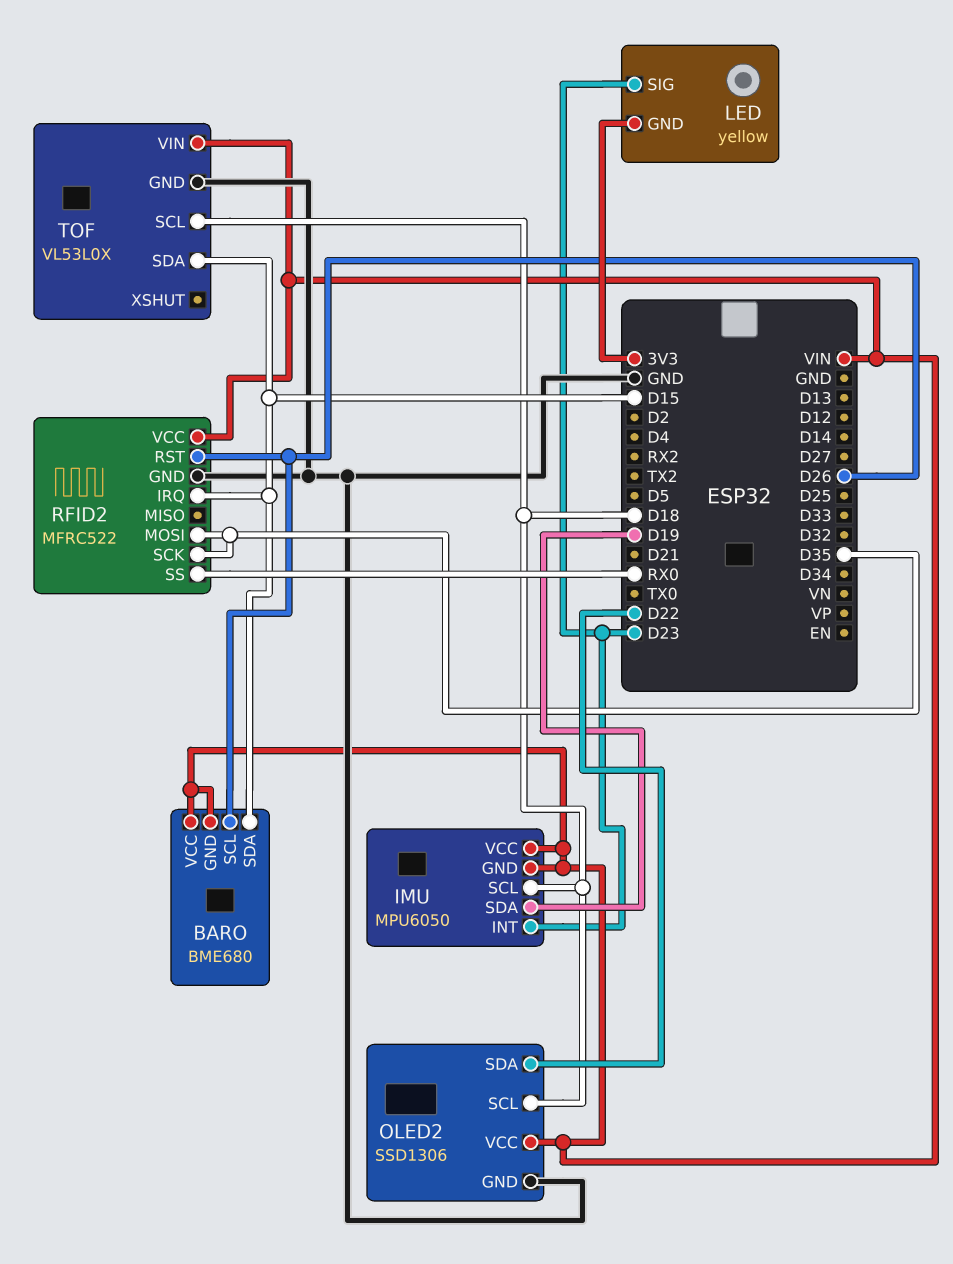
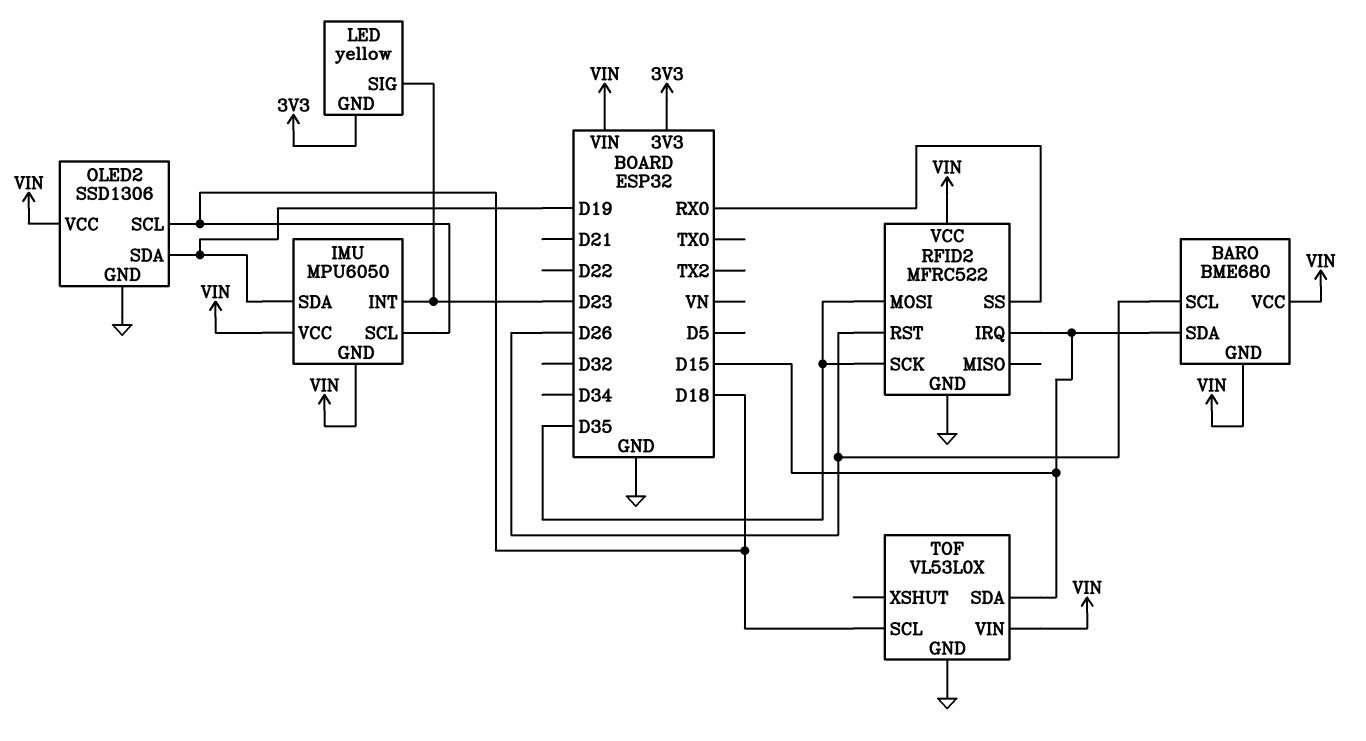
OLED2 pin SDA: D22 -> D19

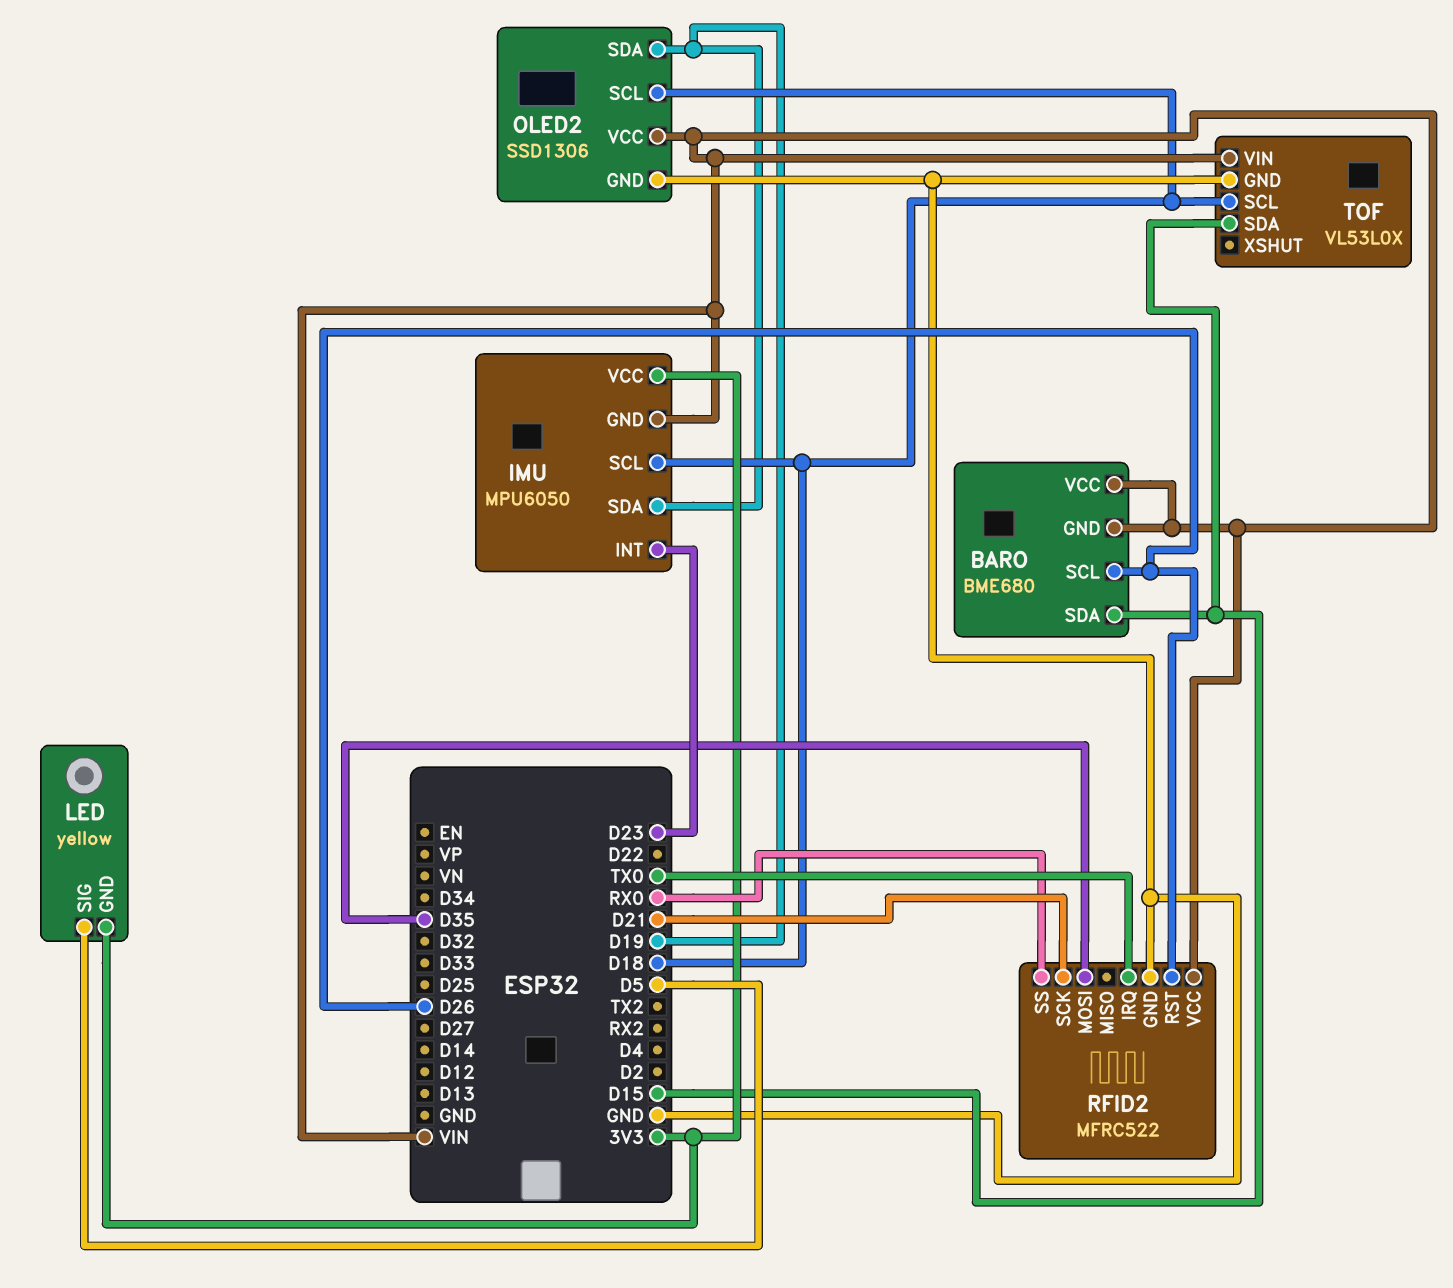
IMU pin VCC: VIN -> 3V3
LED pin SIG: D23 -> D5
RFID2 pin IRQ: D15 -> TX0
RFID2 pin SCK: D35 -> D21

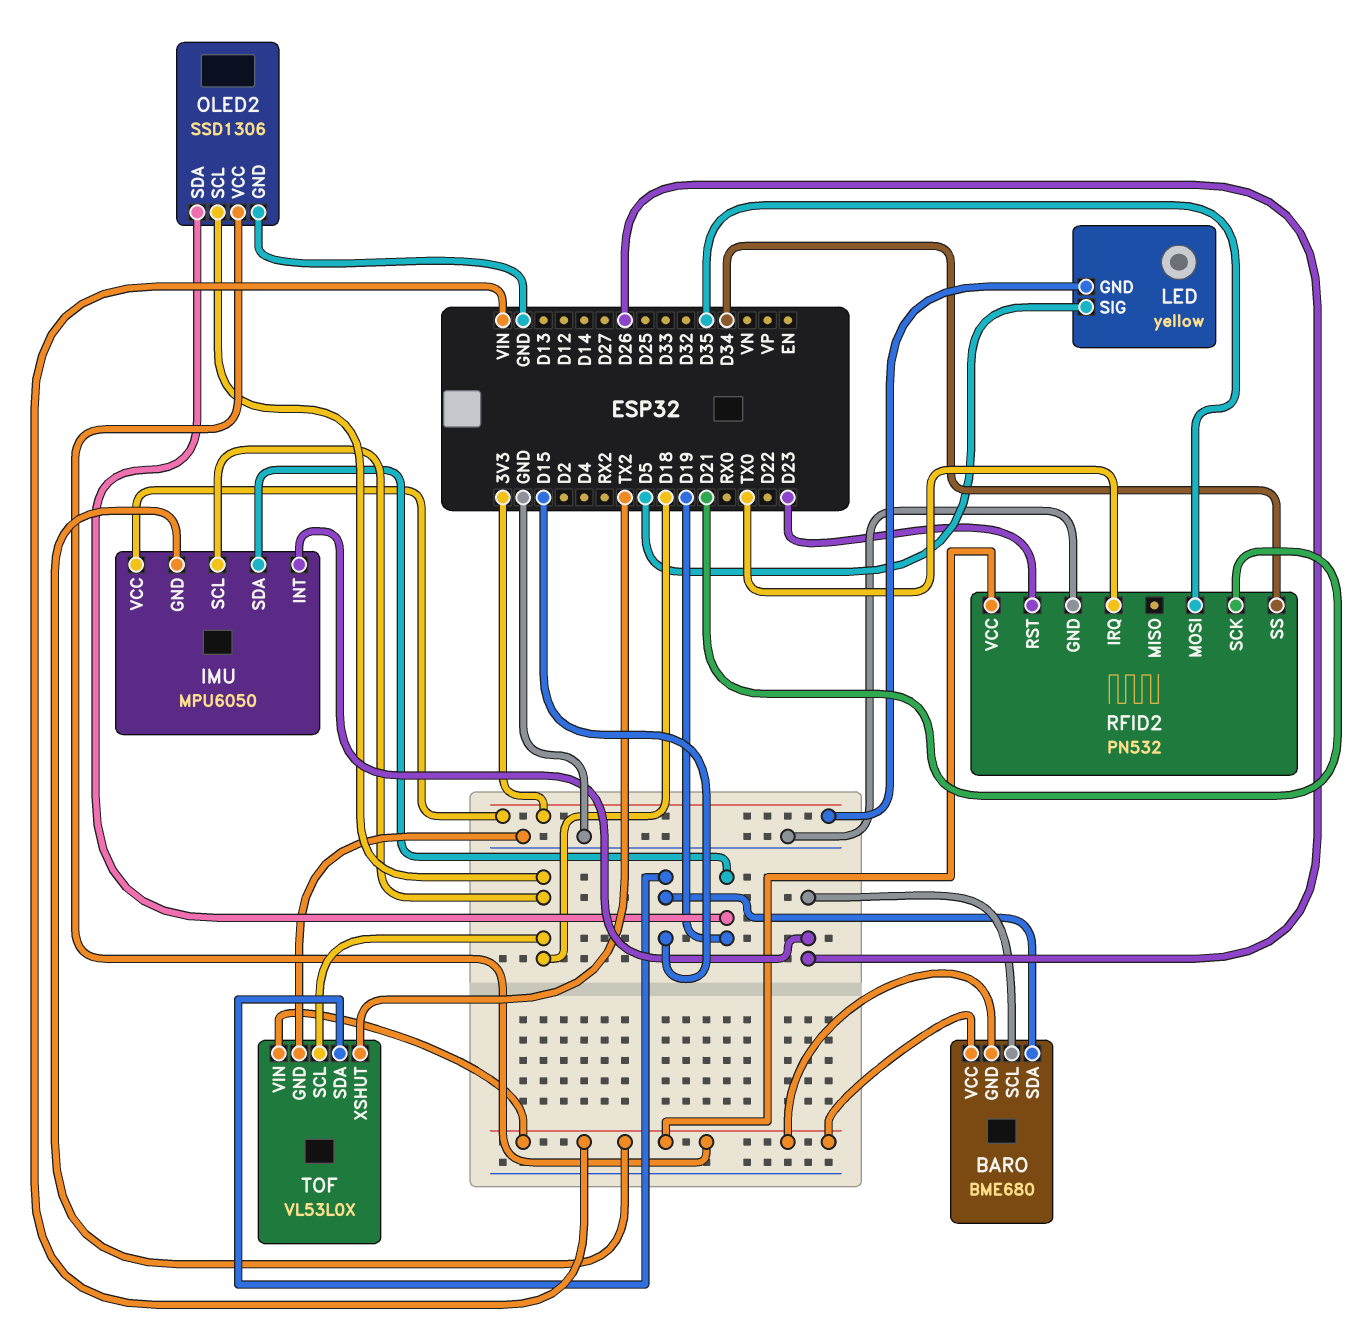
IMU pin INT: D23 -> D26
RFID2: MFRC522 -> PN532
RFID2 pin RST: D26 -> D23
RFID2 pin SS: RX0 -> D34
TOF pin XSHUT: none -> TX2

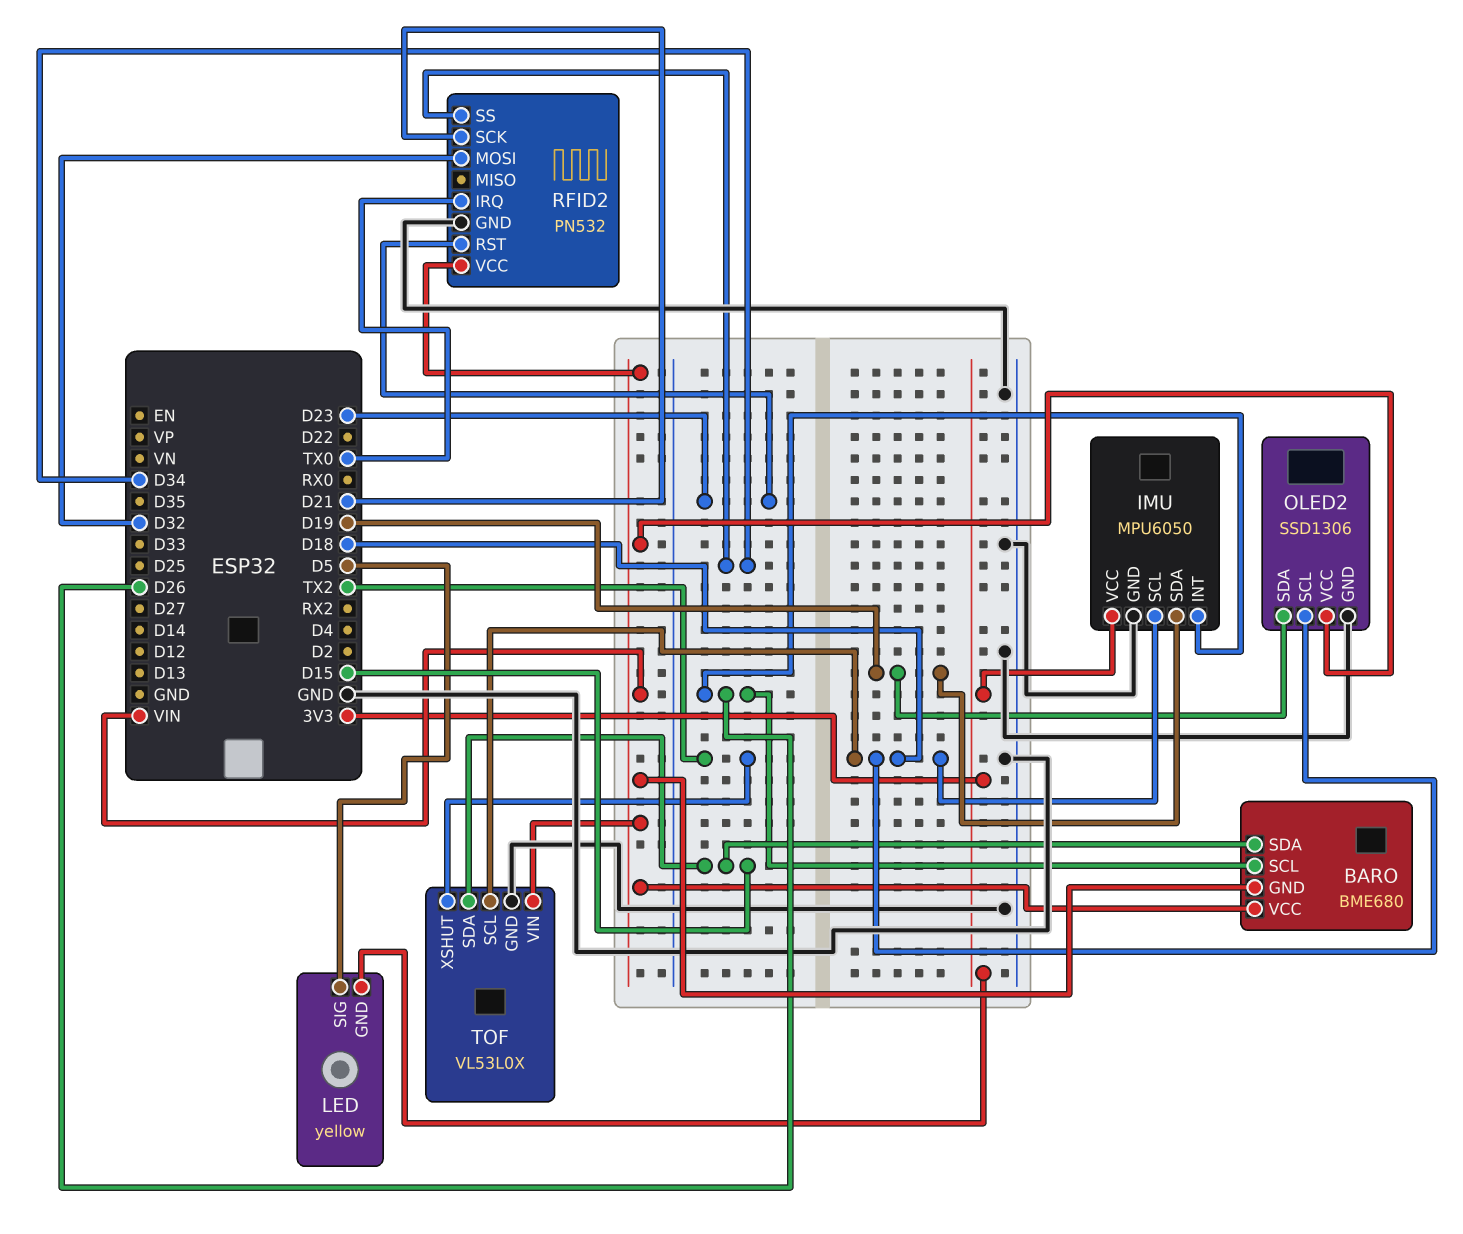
IMU pin GND: VIN -> GND
RFID2 pin MOSI: D35 -> D32

